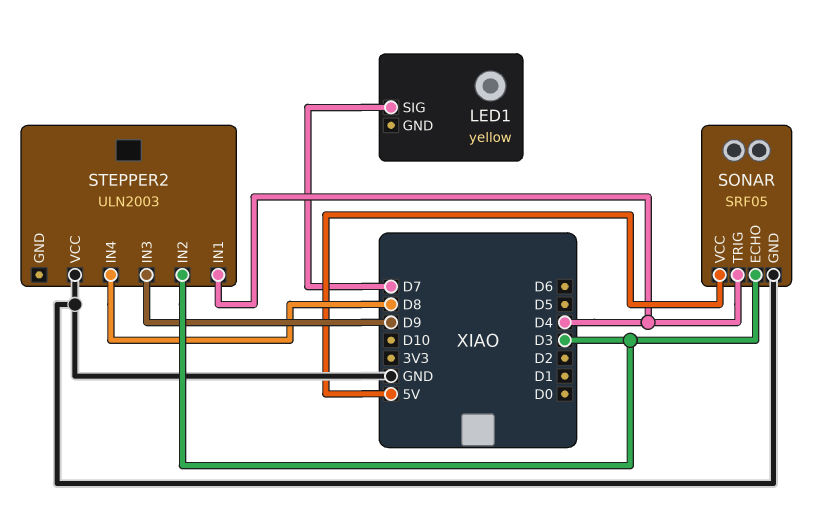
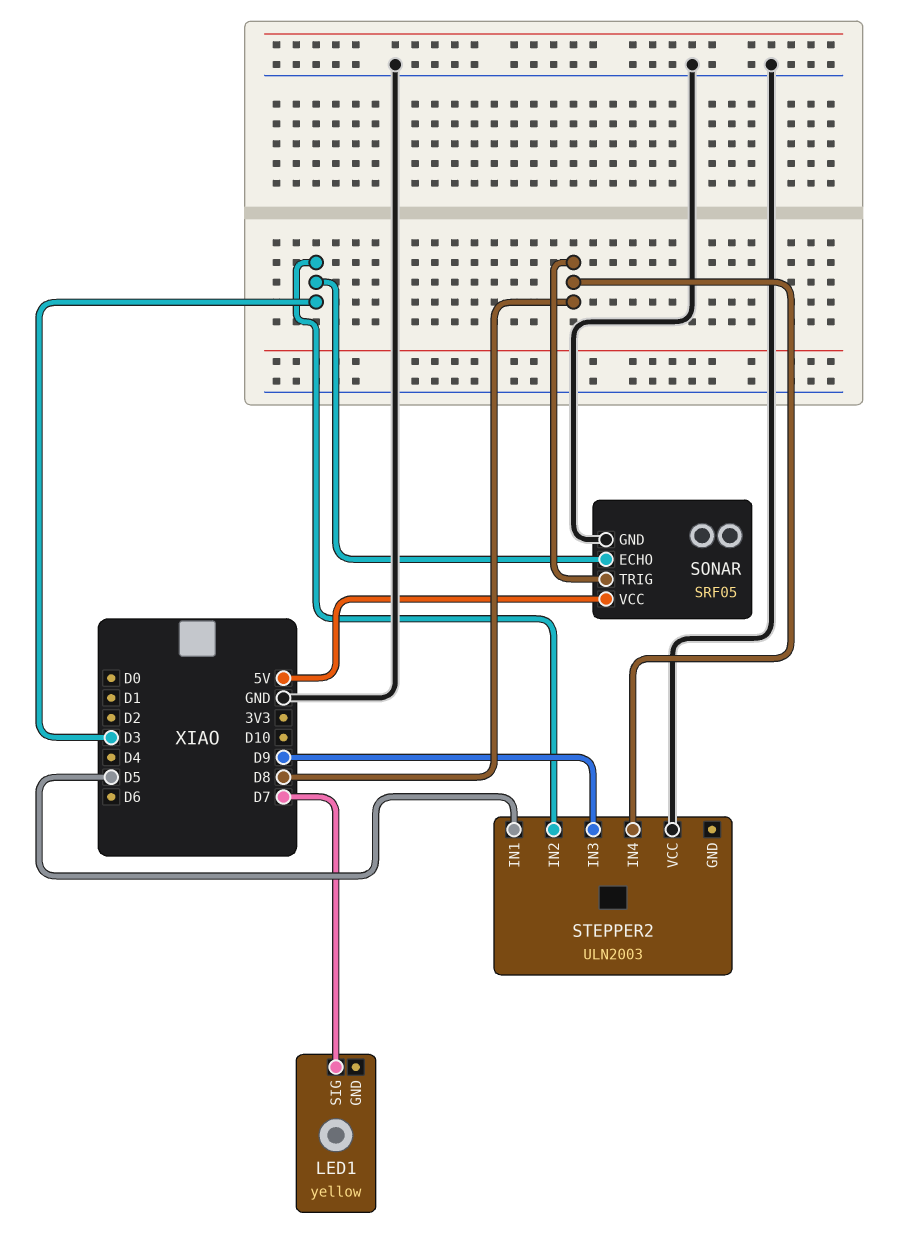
SONAR pin TRIG: D4 -> D8
STEPPER2 pin IN1: D4 -> D5

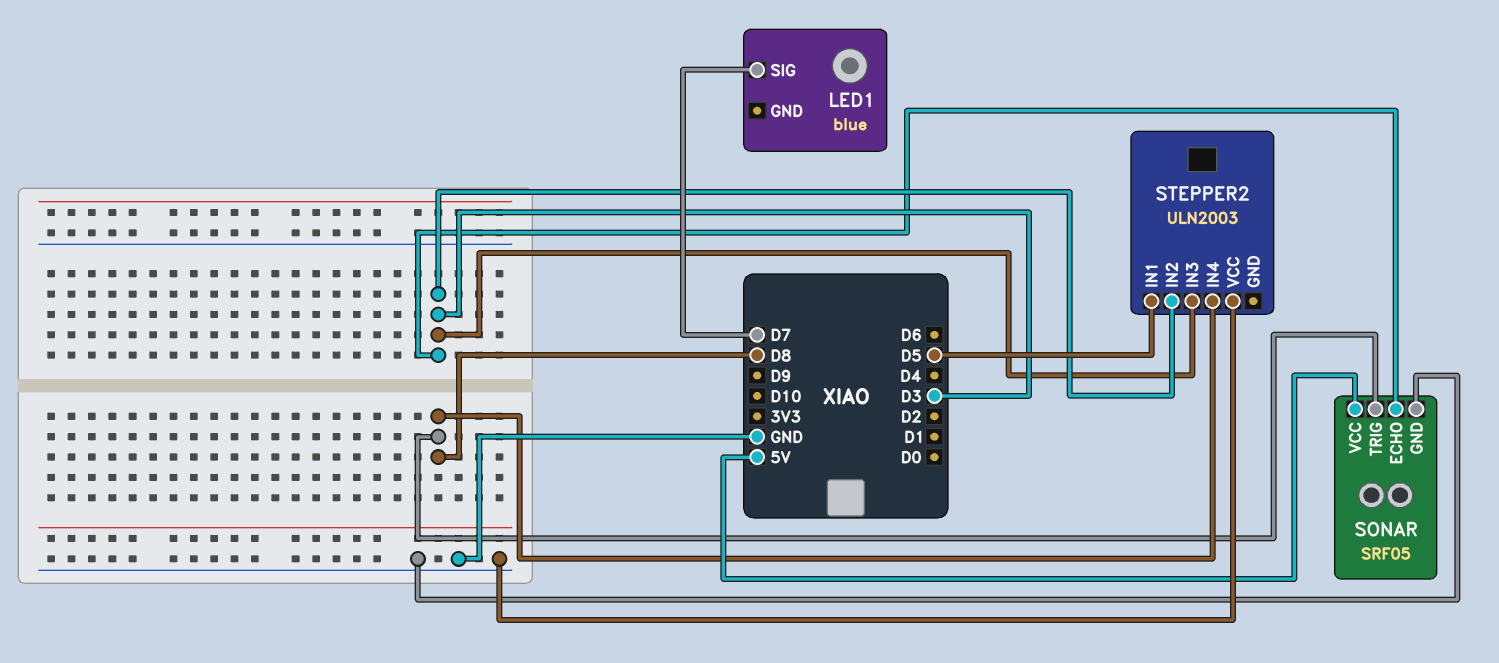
LED1: yellow -> blue
STEPPER2 pin IN3: D9 -> D3

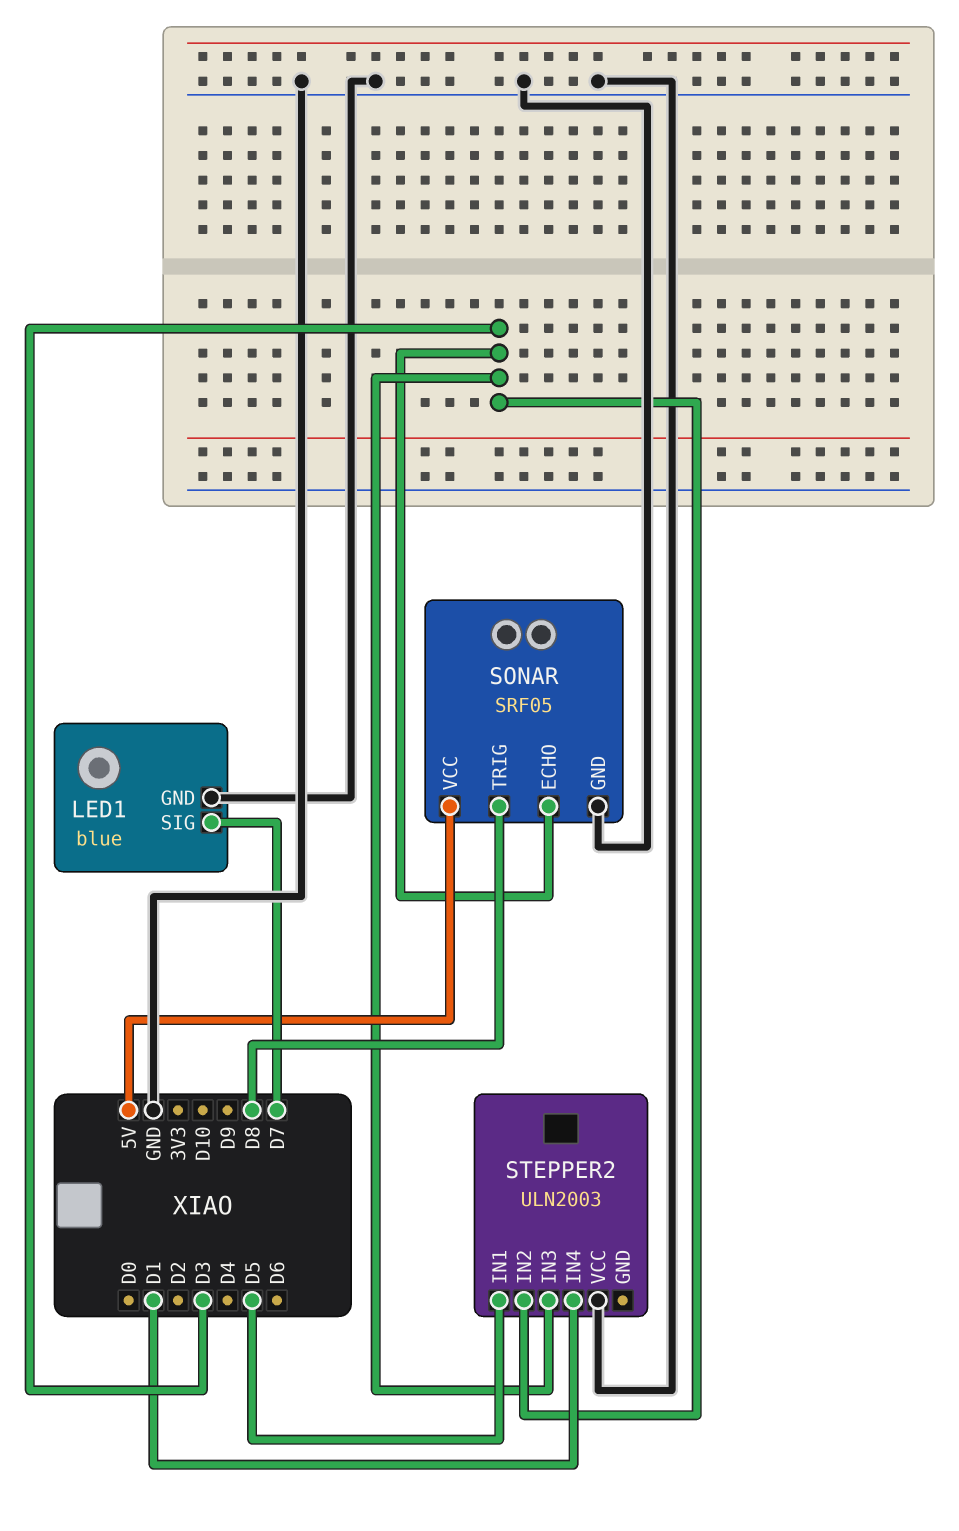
LED1 pin GND: none -> GND
STEPPER2 pin IN4: D8 -> D1

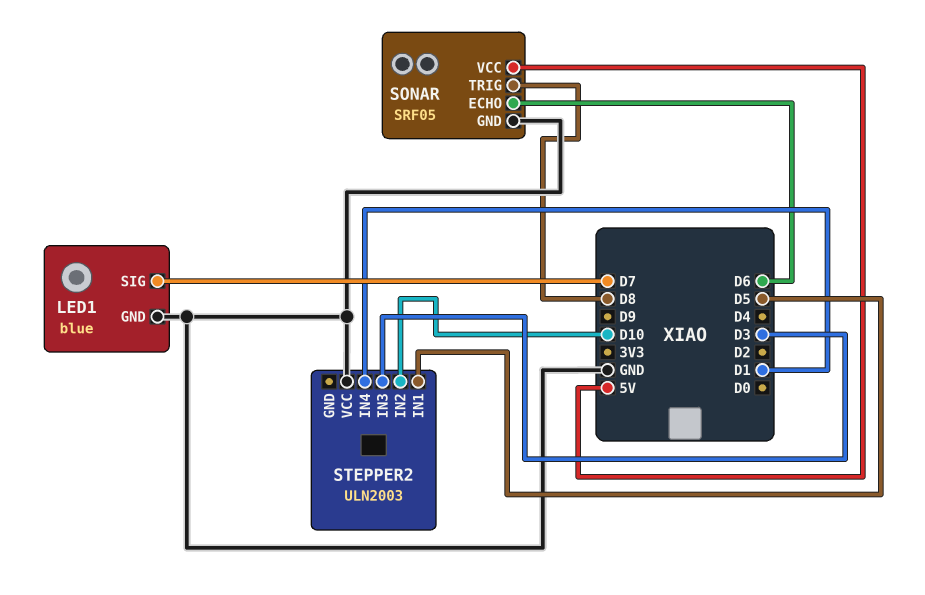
SONAR pin ECHO: D3 -> D6
STEPPER2 pin IN2: D3 -> D10

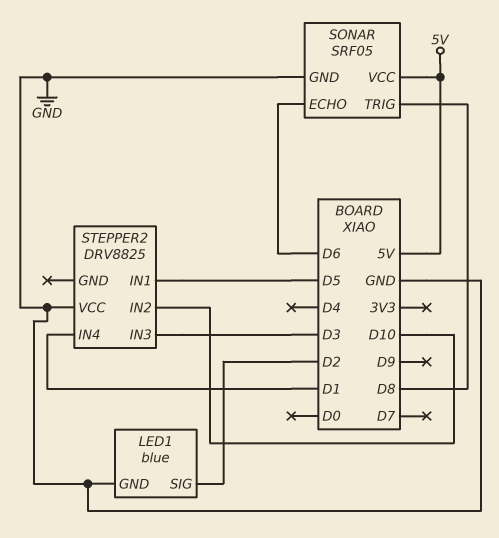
LED1 pin SIG: D7 -> D2
STEPPER2: ULN2003 -> DRV8825

